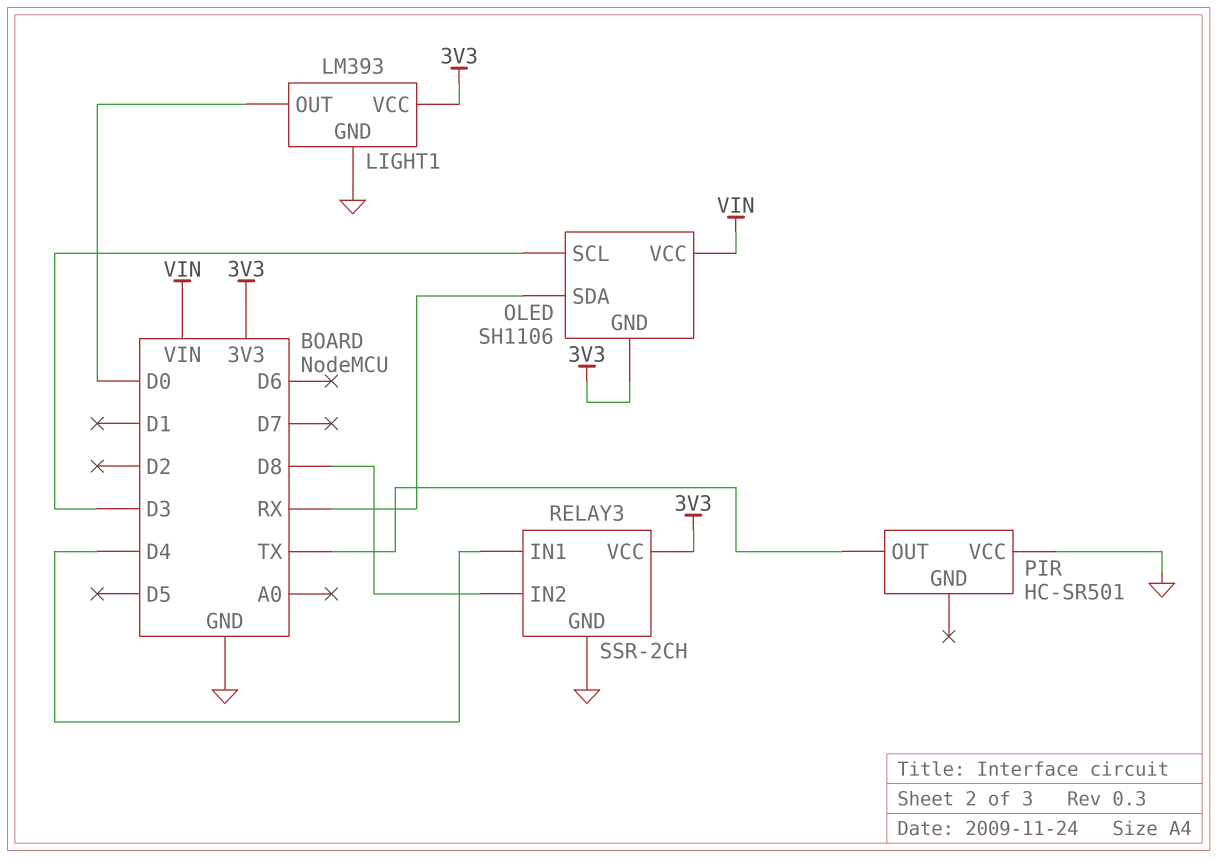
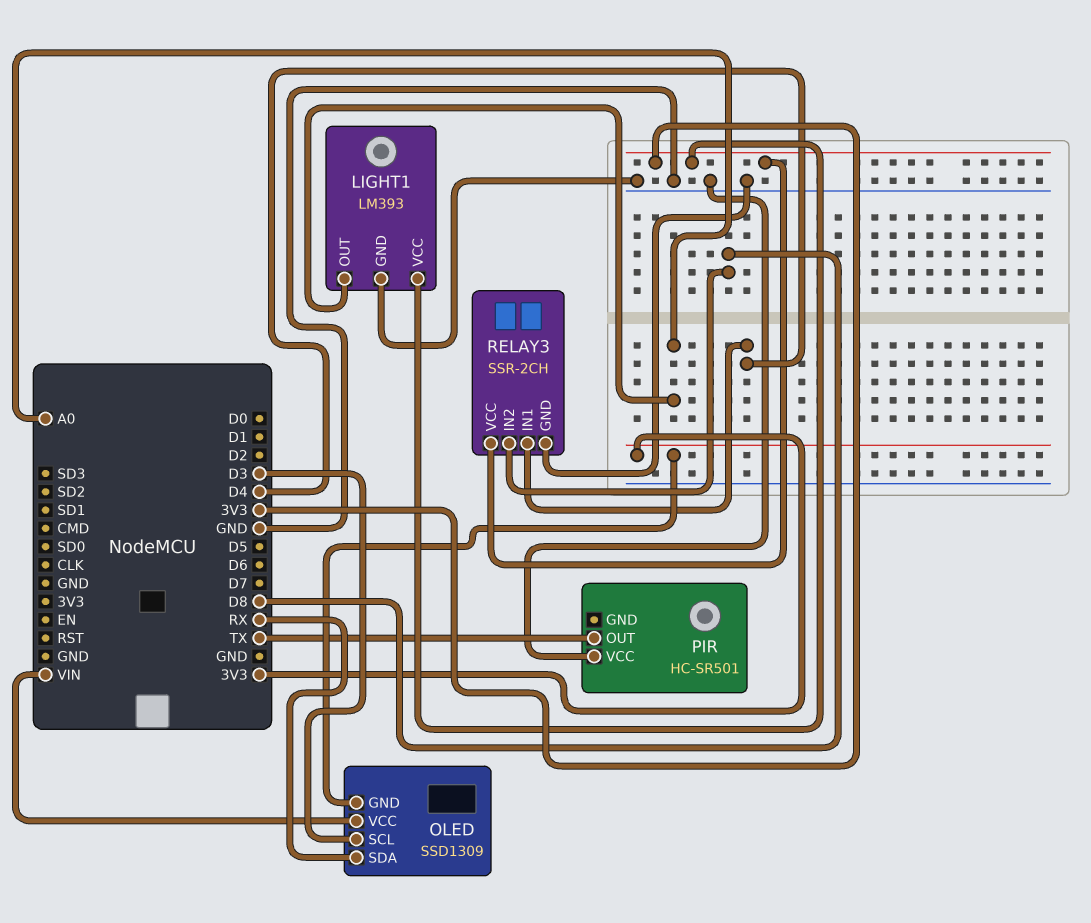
LIGHT1 pin OUT: D0 -> A0
OLED: SH1106 -> SSD1309

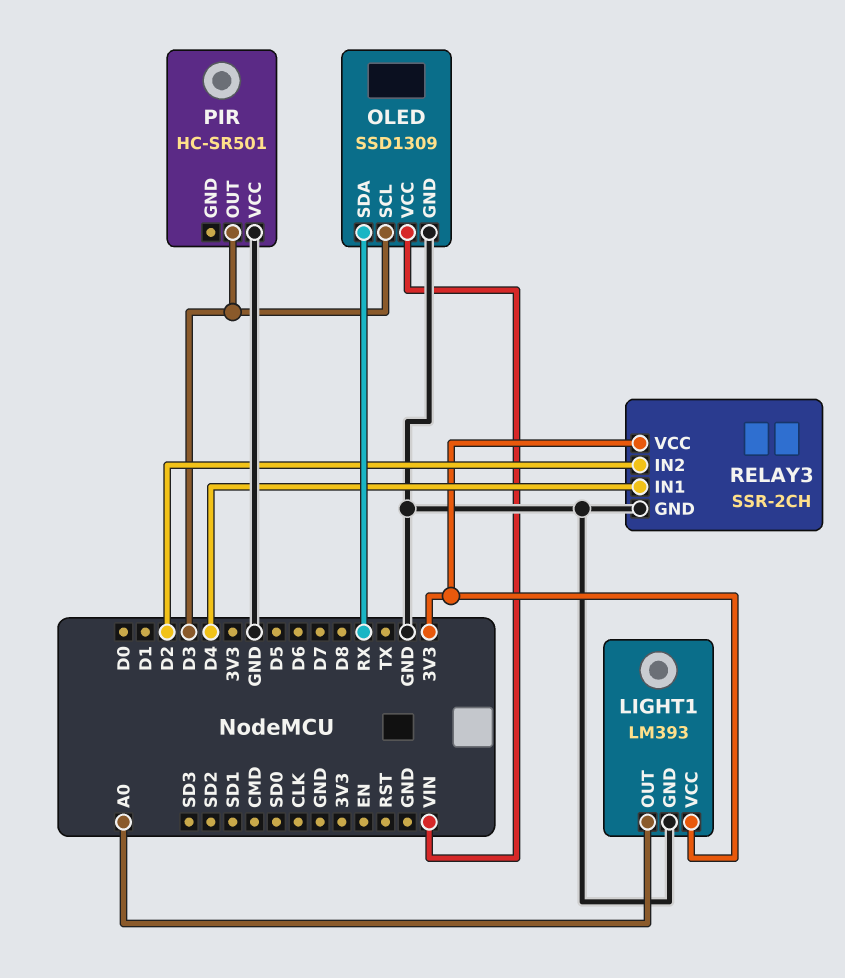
OLED pin GND: 3V3 -> GND
PIR pin OUT: TX -> D3
RELAY3 pin IN2: D8 -> D2

